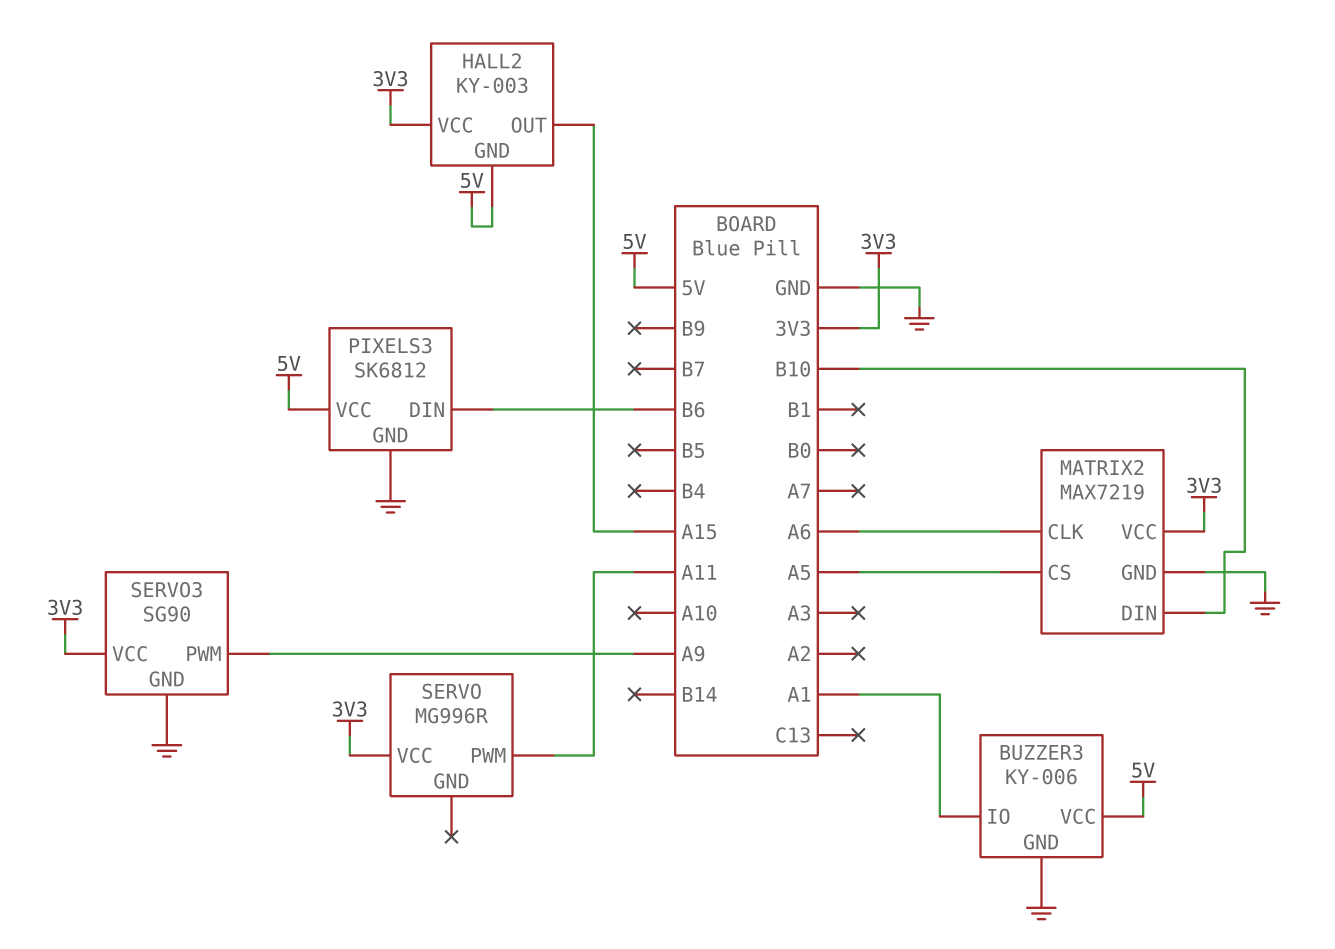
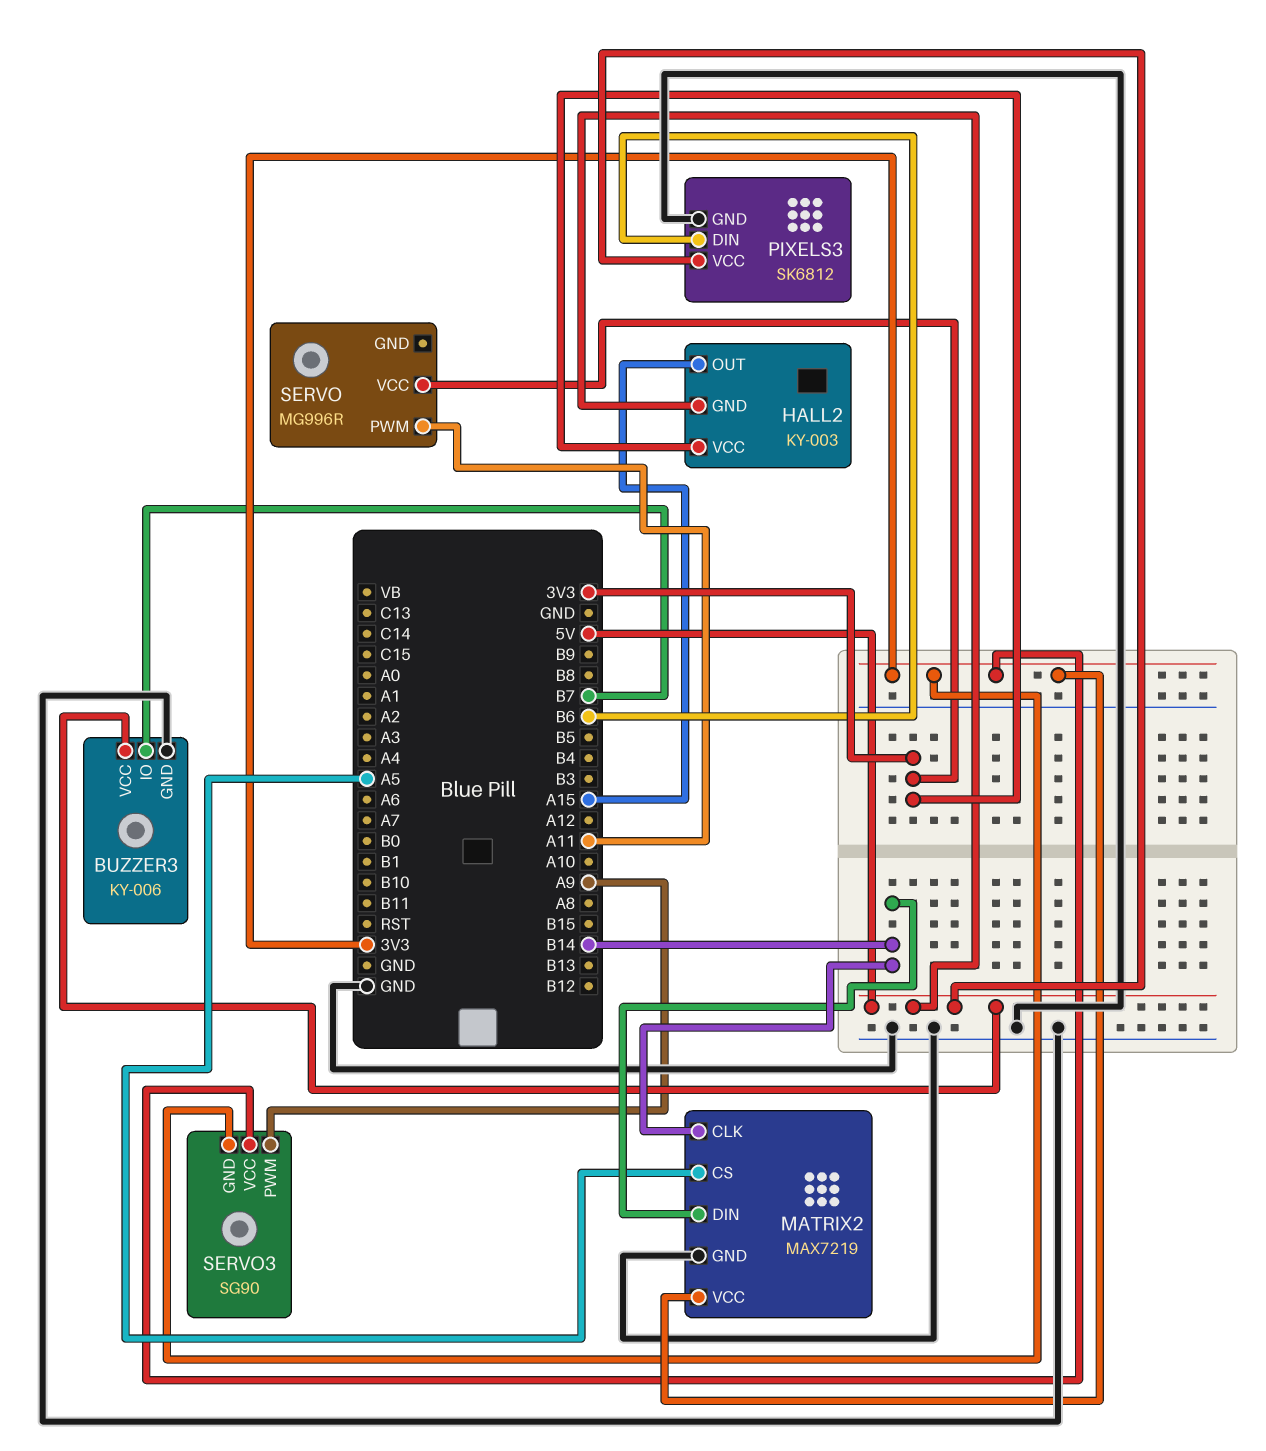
BUZZER3 pin IO: A1 -> B7
MATRIX2 pin CLK: A6 -> B14
MATRIX2 pin DIN: B10 -> B14
SERVO3 pin GND: GND -> 3V3

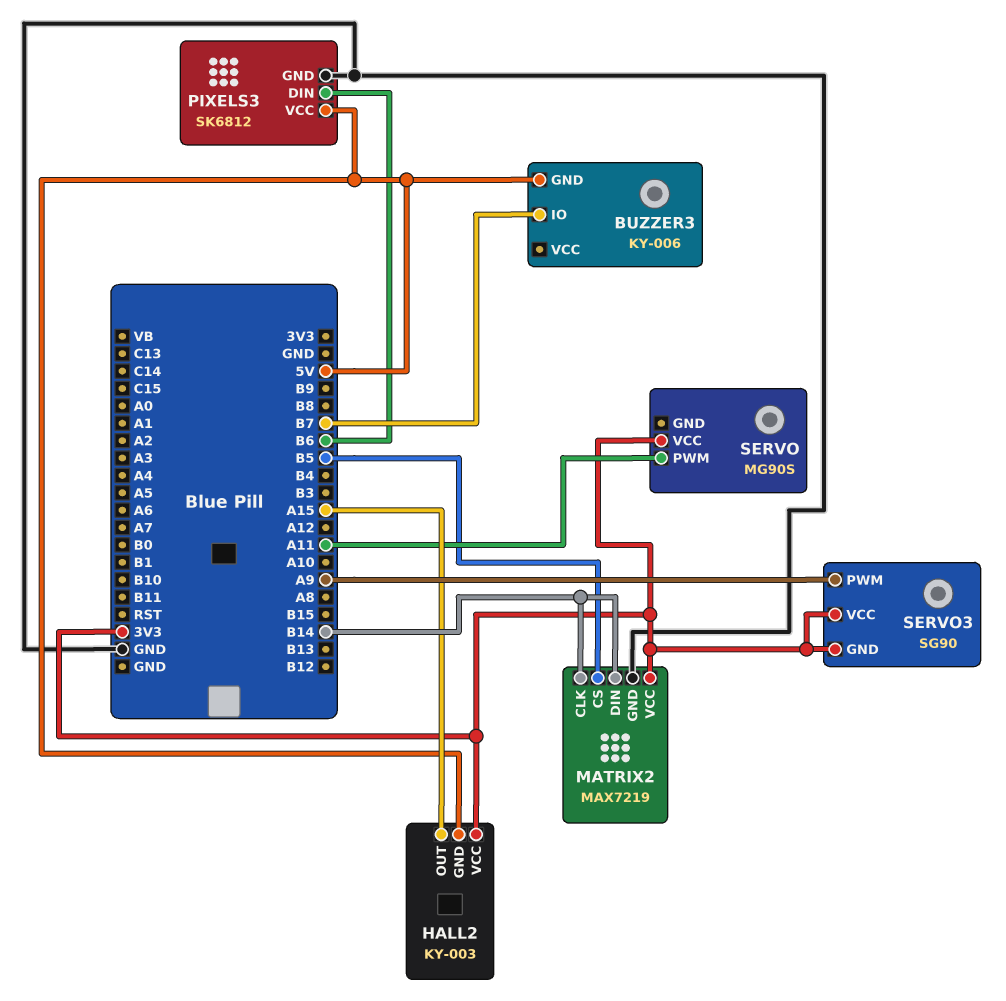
BUZZER3 pin GND: GND -> 5V
BUZZER3 pin VCC: 5V -> none
MATRIX2 pin CS: A5 -> B5
SERVO: MG996R -> MG90S

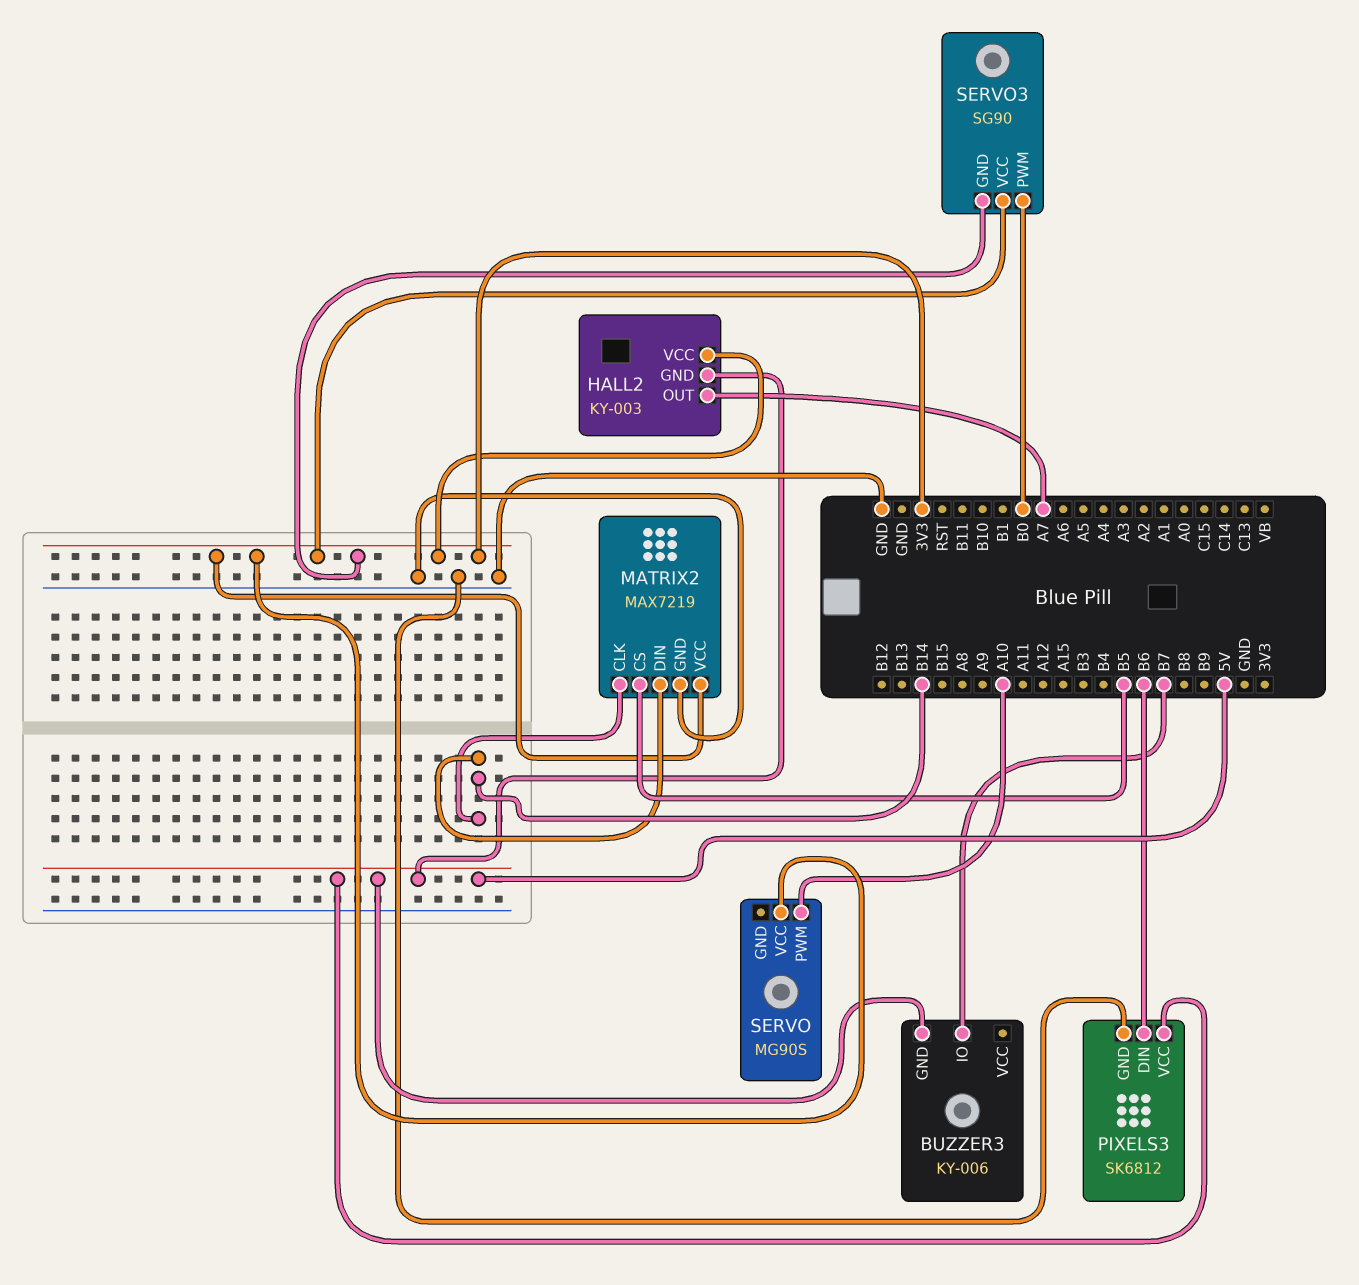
HALL2 pin OUT: A15 -> A7
SERVO pin PWM: A11 -> A10
SERVO3 pin PWM: A9 -> B0

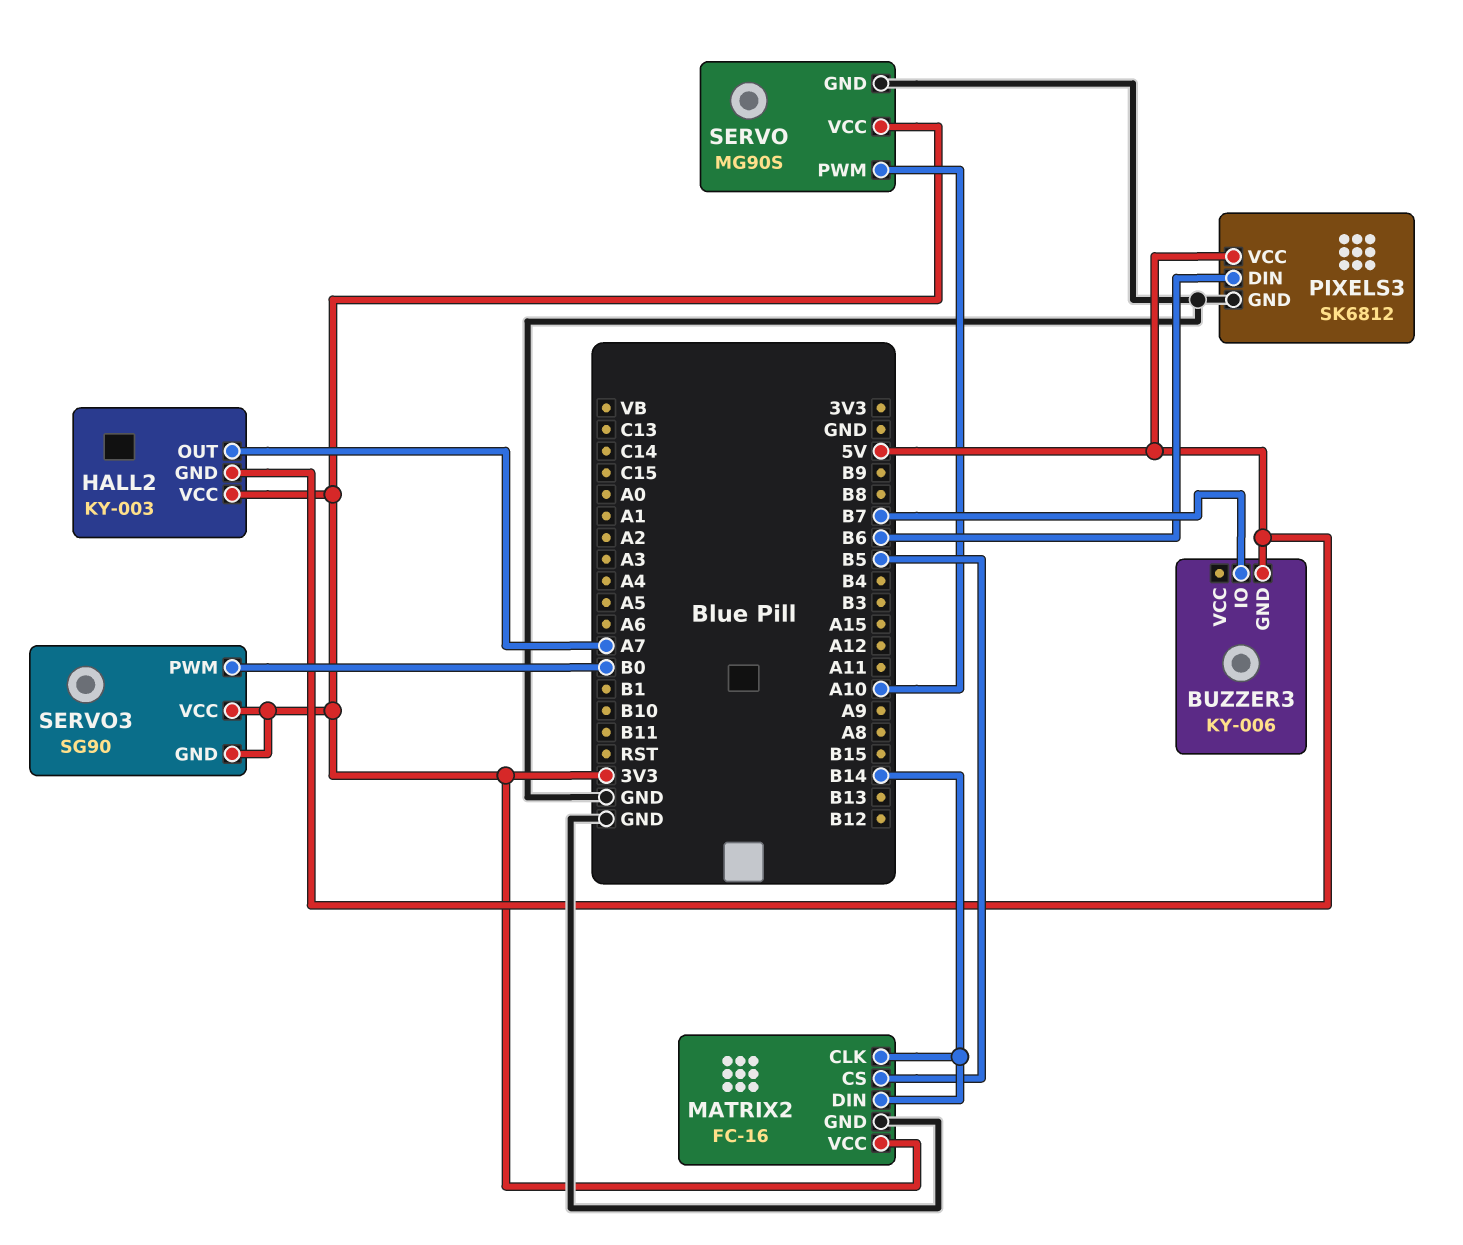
MATRIX2: MAX7219 -> FC-16
SERVO pin GND: none -> GND

